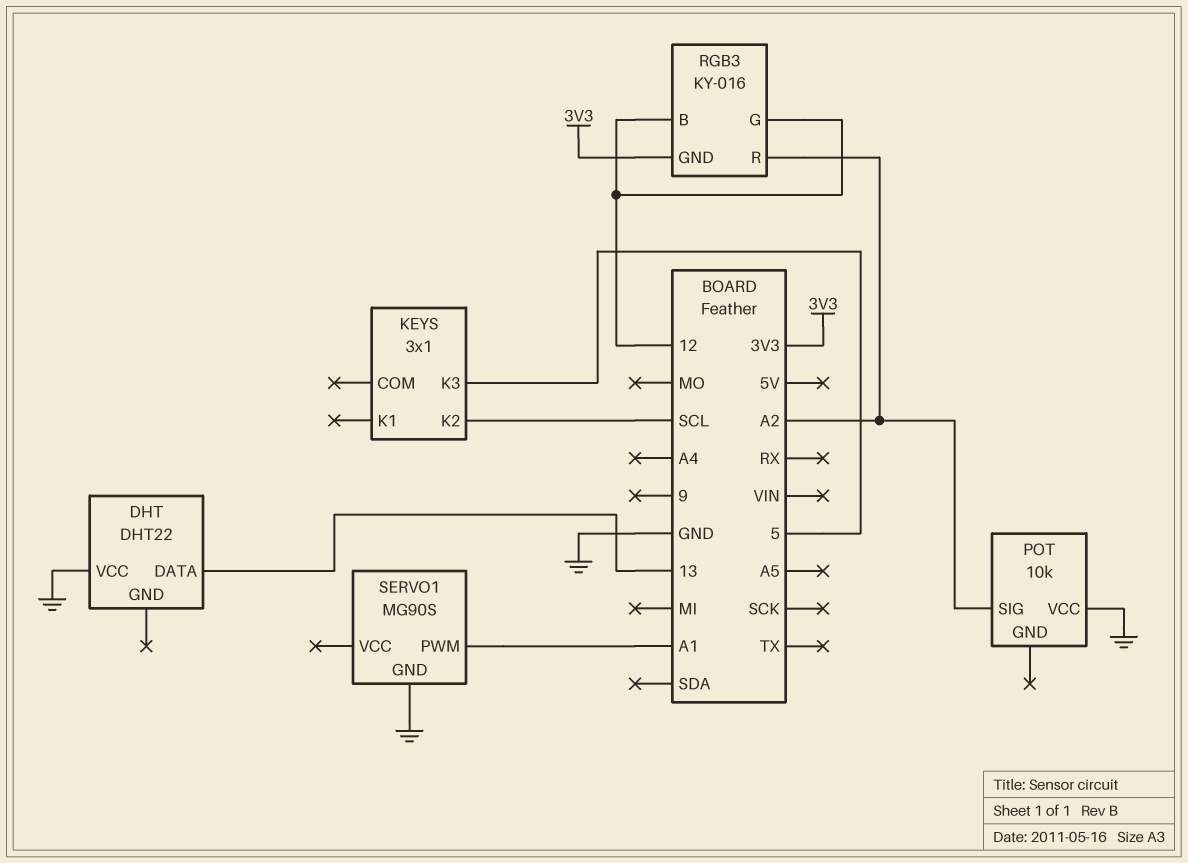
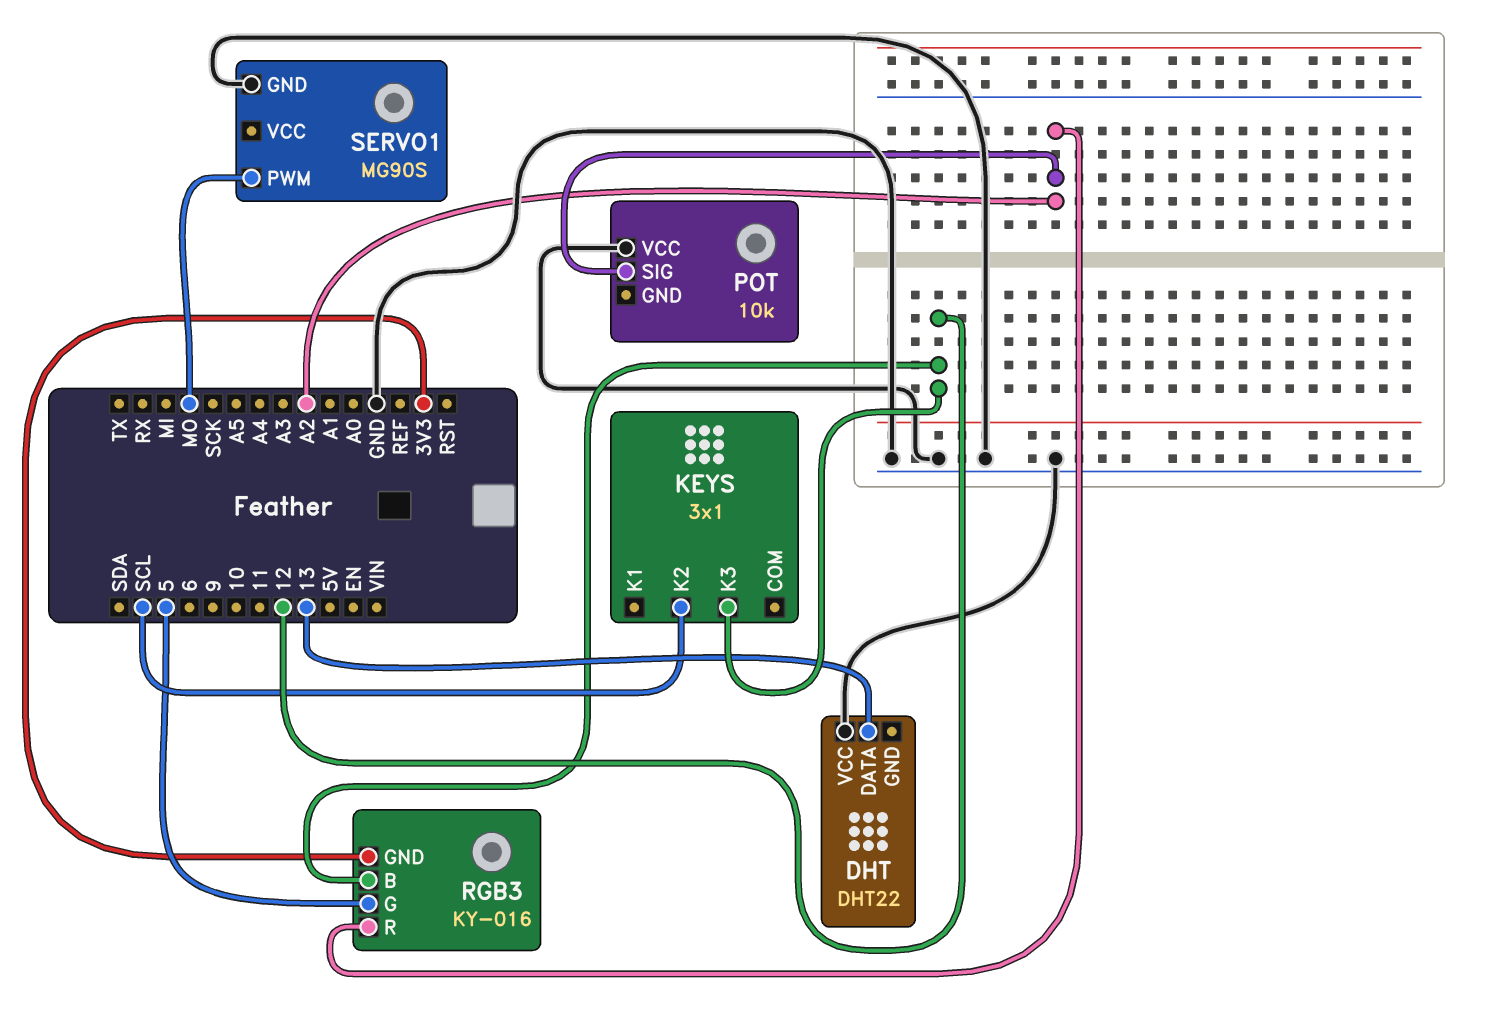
KEYS pin K3: 5 -> 12
RGB3 pin G: 12 -> 5
SERVO1 pin PWM: A1 -> MO

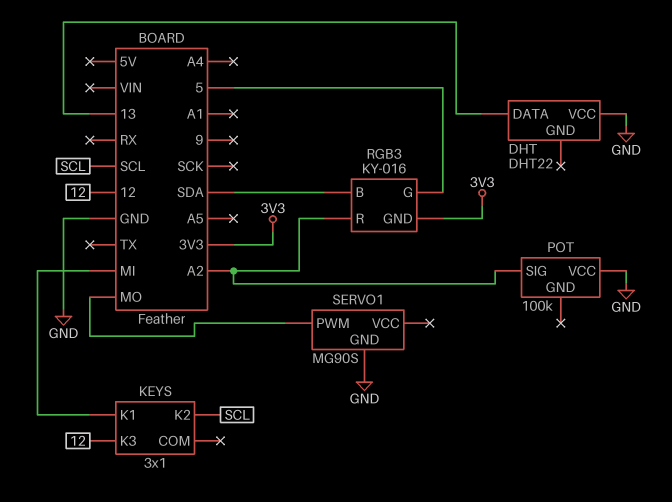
KEYS pin K1: none -> MI
POT: 10k -> 100k
RGB3 pin B: 12 -> SDA

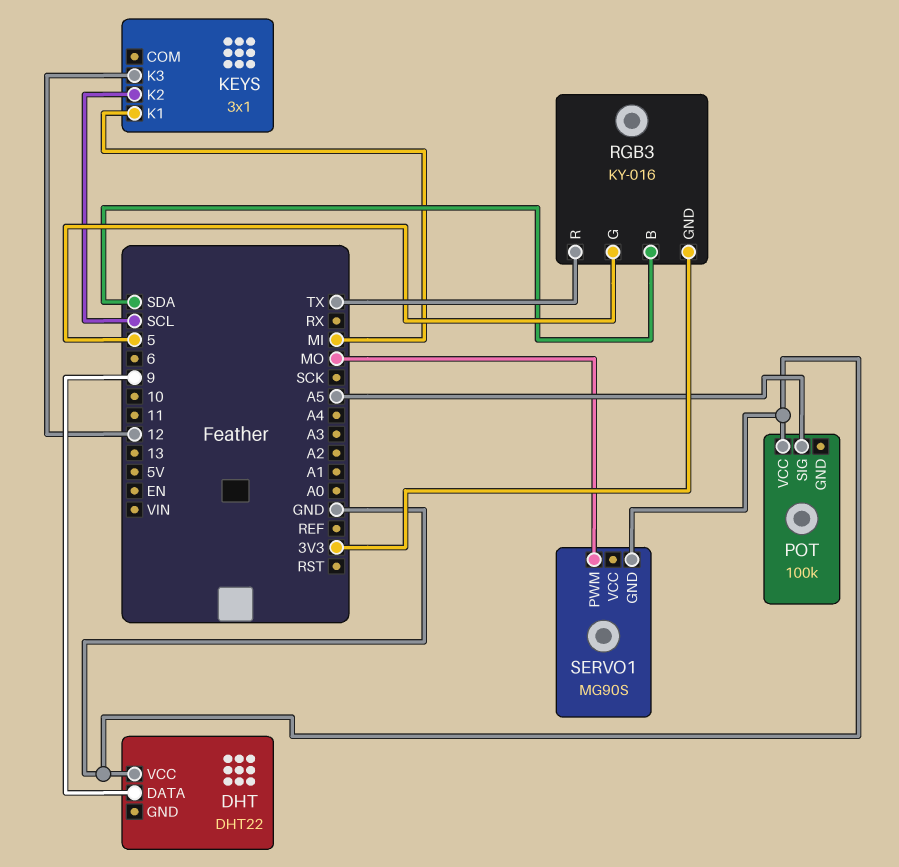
DHT pin DATA: 13 -> 9
POT pin SIG: A2 -> A5
RGB3 pin R: A2 -> TX

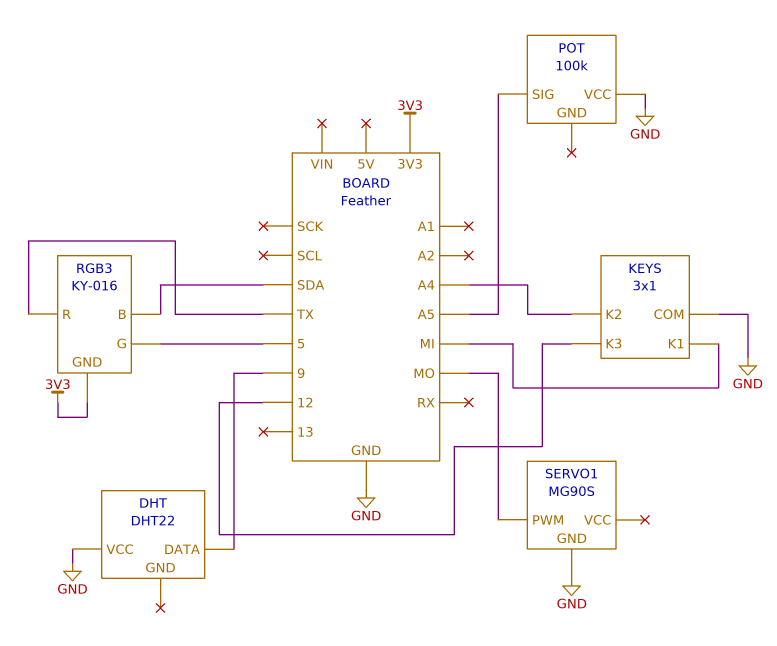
KEYS pin COM: none -> GND
KEYS pin K2: SCL -> A4

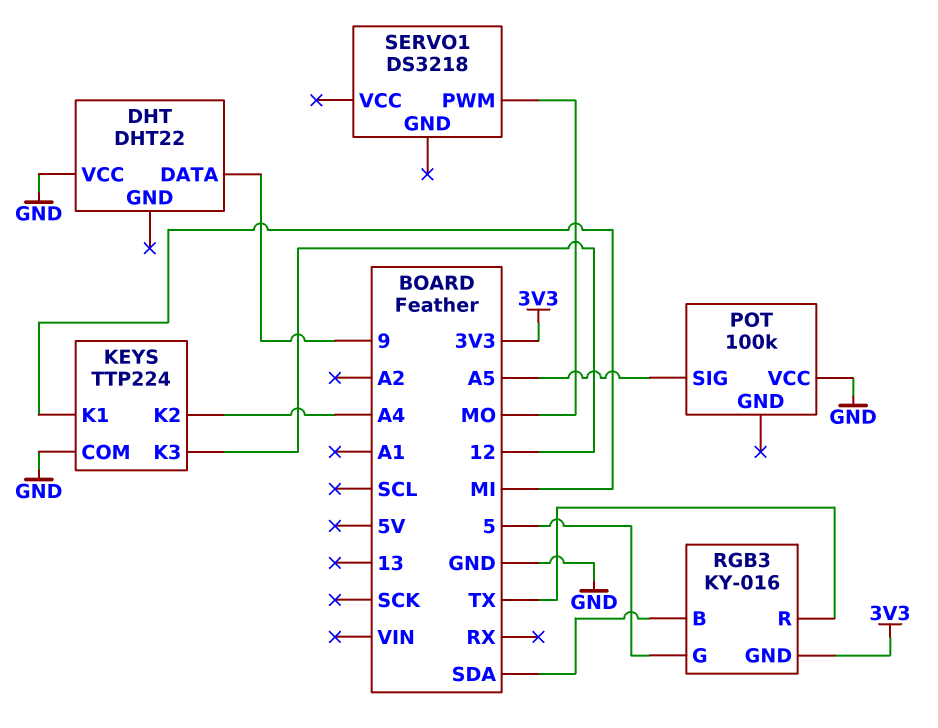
KEYS: 3x1 -> TTP224
SERVO1: MG90S -> DS3218
SERVO1 pin GND: GND -> none

